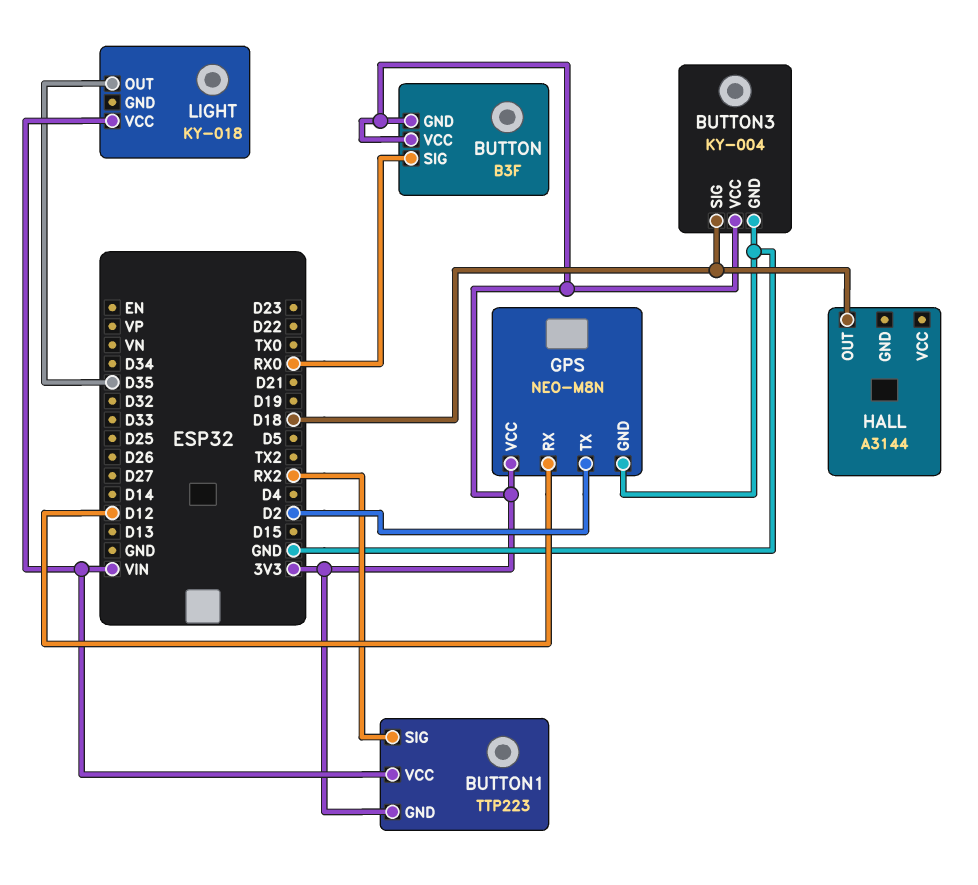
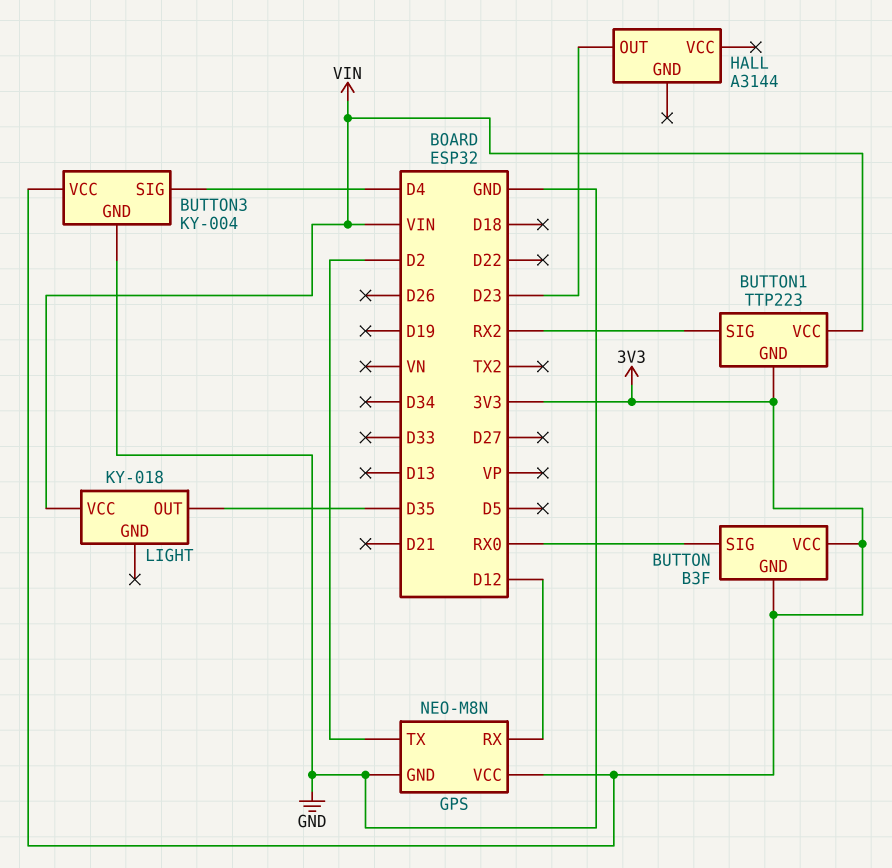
BUTTON3 pin SIG: D18 -> D4
HALL pin OUT: D18 -> D23

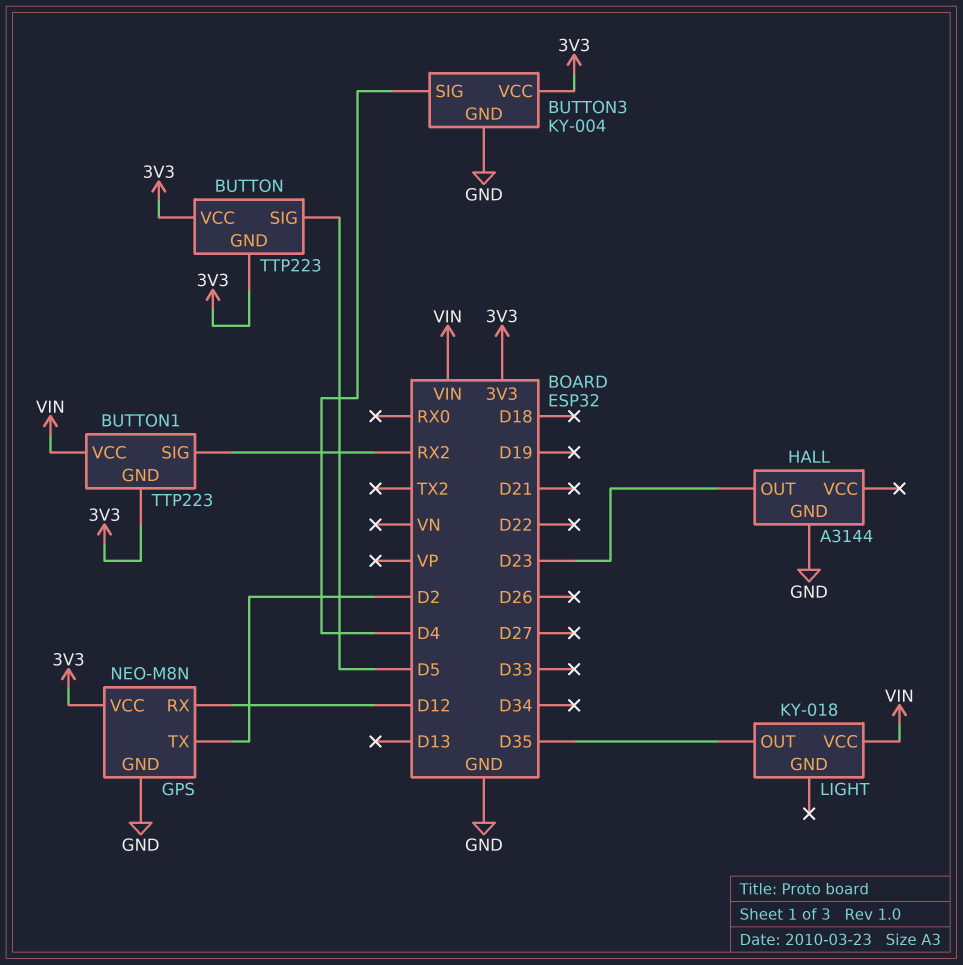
BUTTON: B3F -> TTP223
BUTTON pin SIG: RX0 -> D5
HALL pin GND: none -> GND

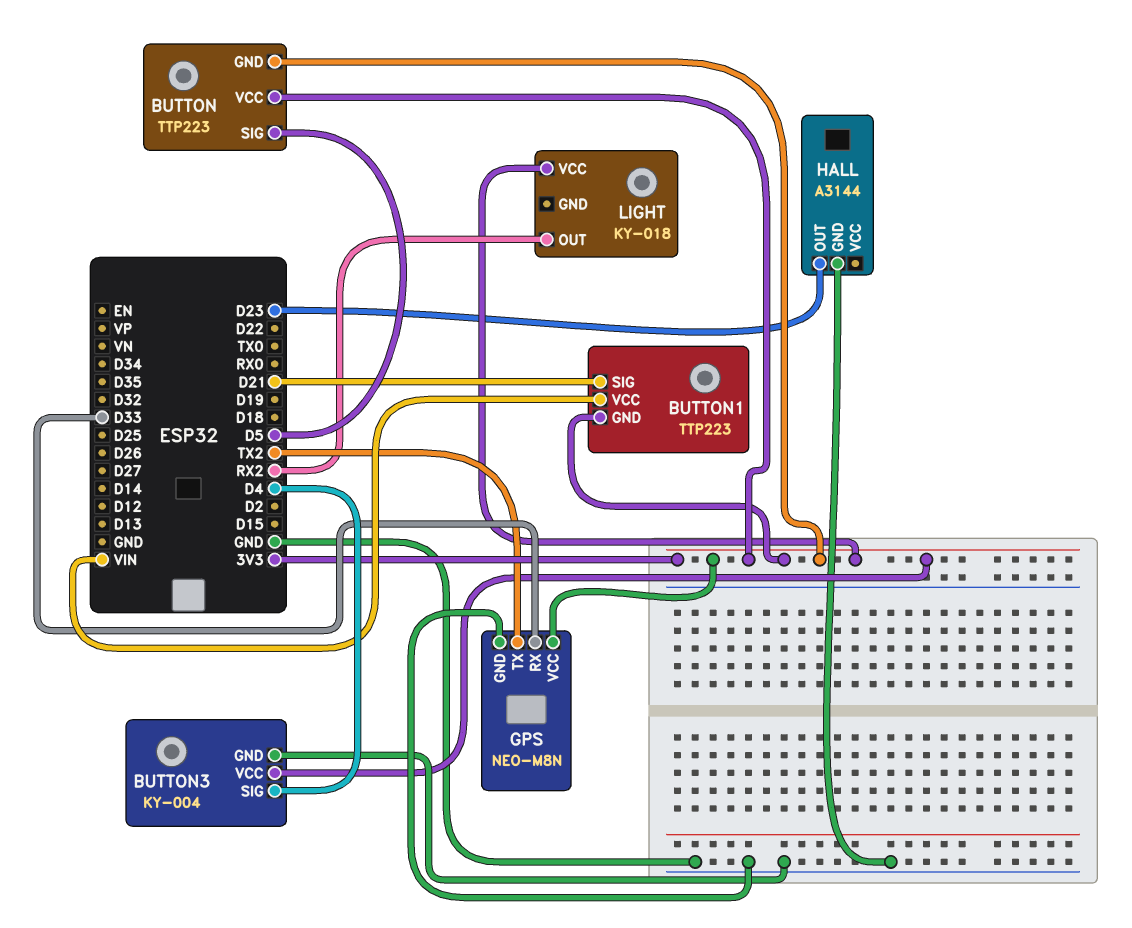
BUTTON1 pin SIG: RX2 -> D21
GPS pin RX: D12 -> D33
GPS pin TX: D2 -> TX2
LIGHT pin OUT: D35 -> RX2
LIGHT pin VCC: VIN -> 3V3

